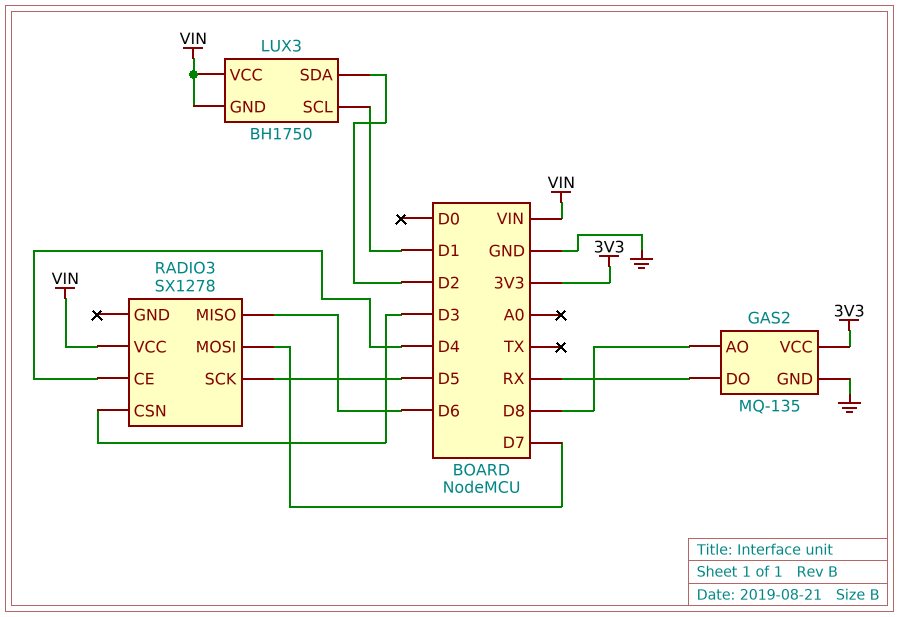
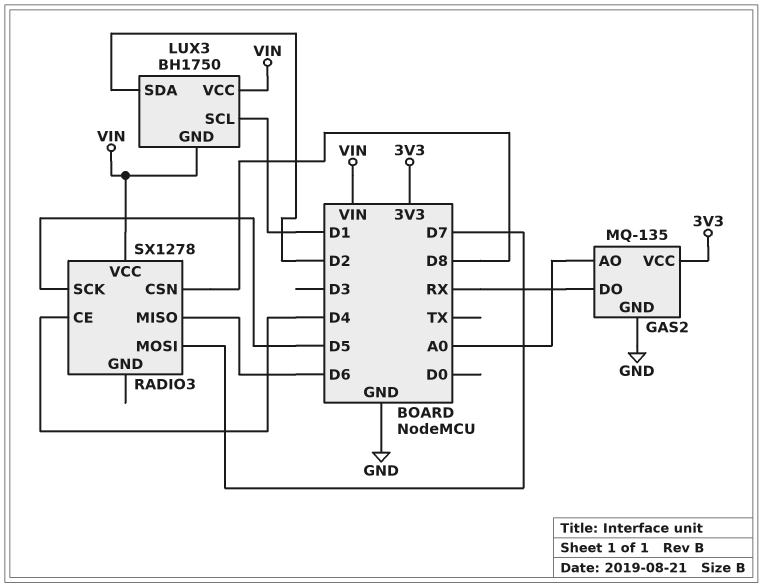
GAS2 pin AO: D8 -> A0
RADIO3 pin CSN: D3 -> D8

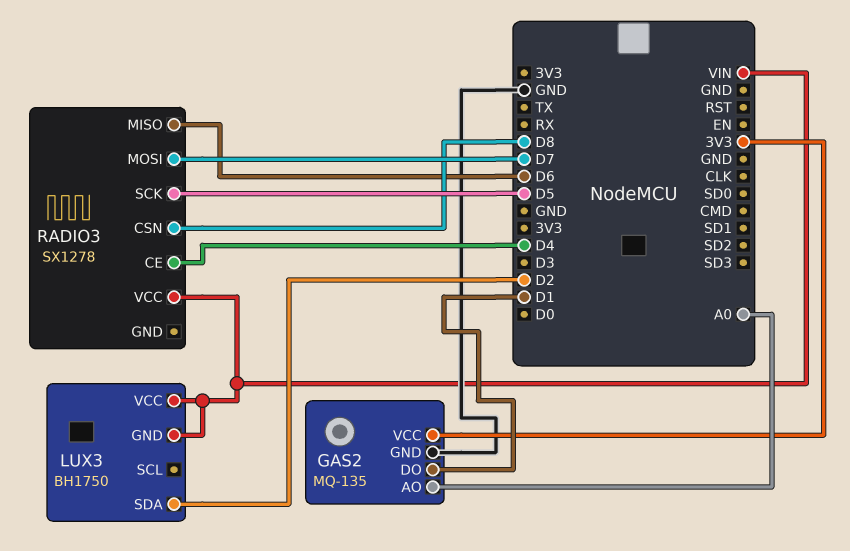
GAS2 pin DO: RX -> D1
LUX3 pin SCL: D1 -> none

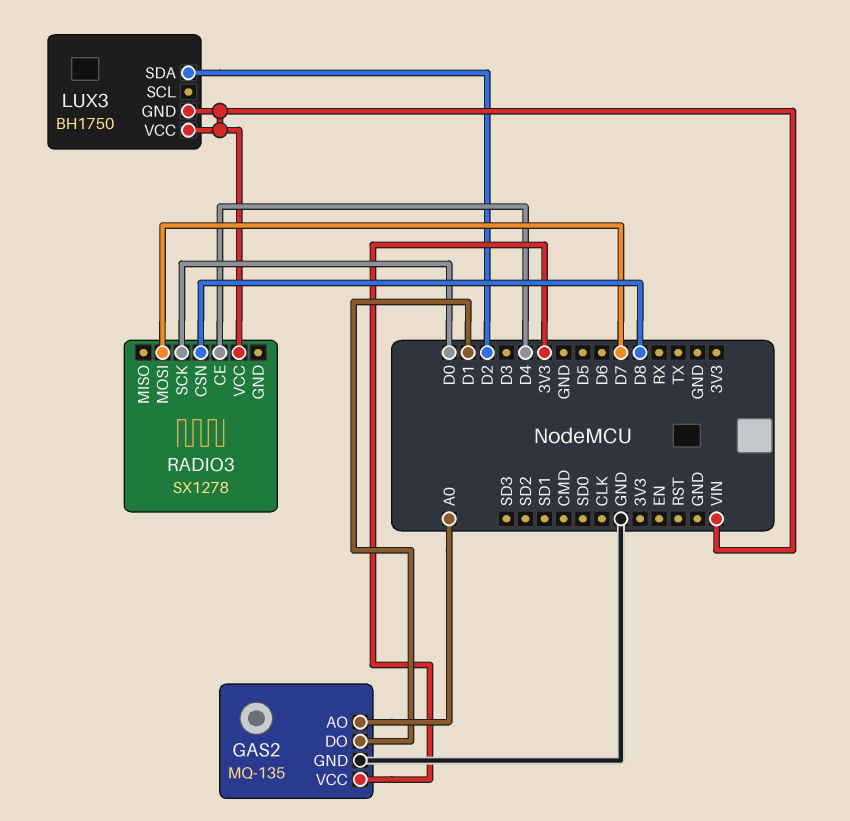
RADIO3 pin MISO: D6 -> none
RADIO3 pin SCK: D5 -> D0

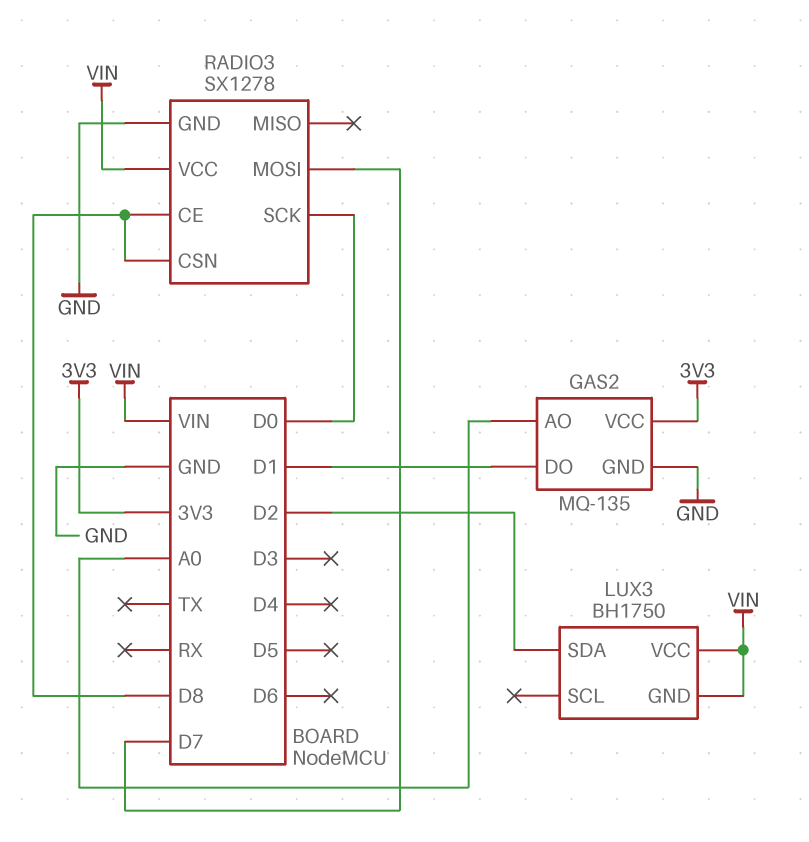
RADIO3 pin CE: D4 -> D8
RADIO3 pin GND: none -> GND

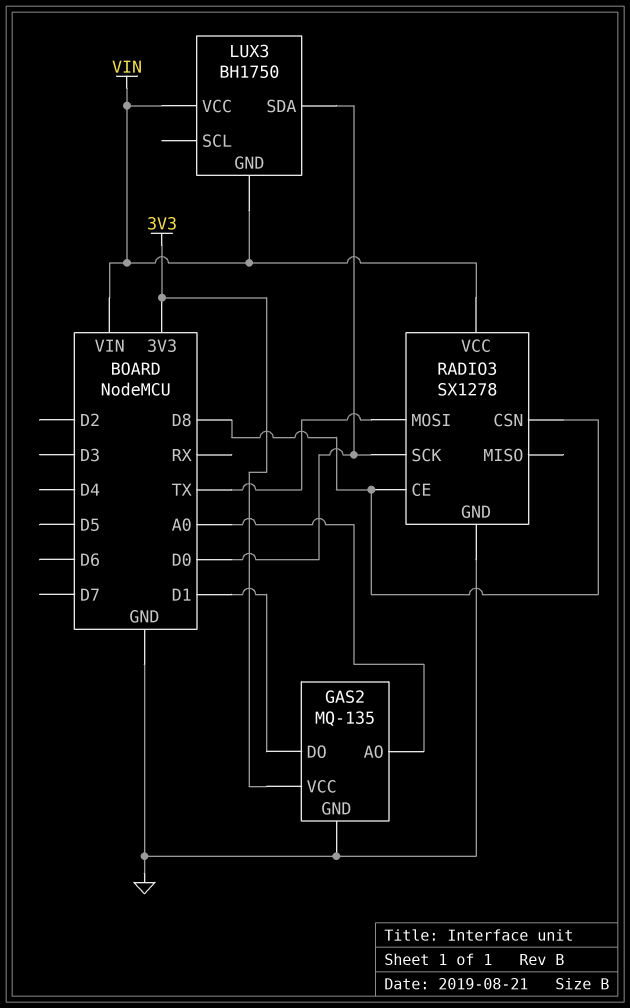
LUX3 pin SDA: D2 -> D0
RADIO3 pin MOSI: D7 -> TX

